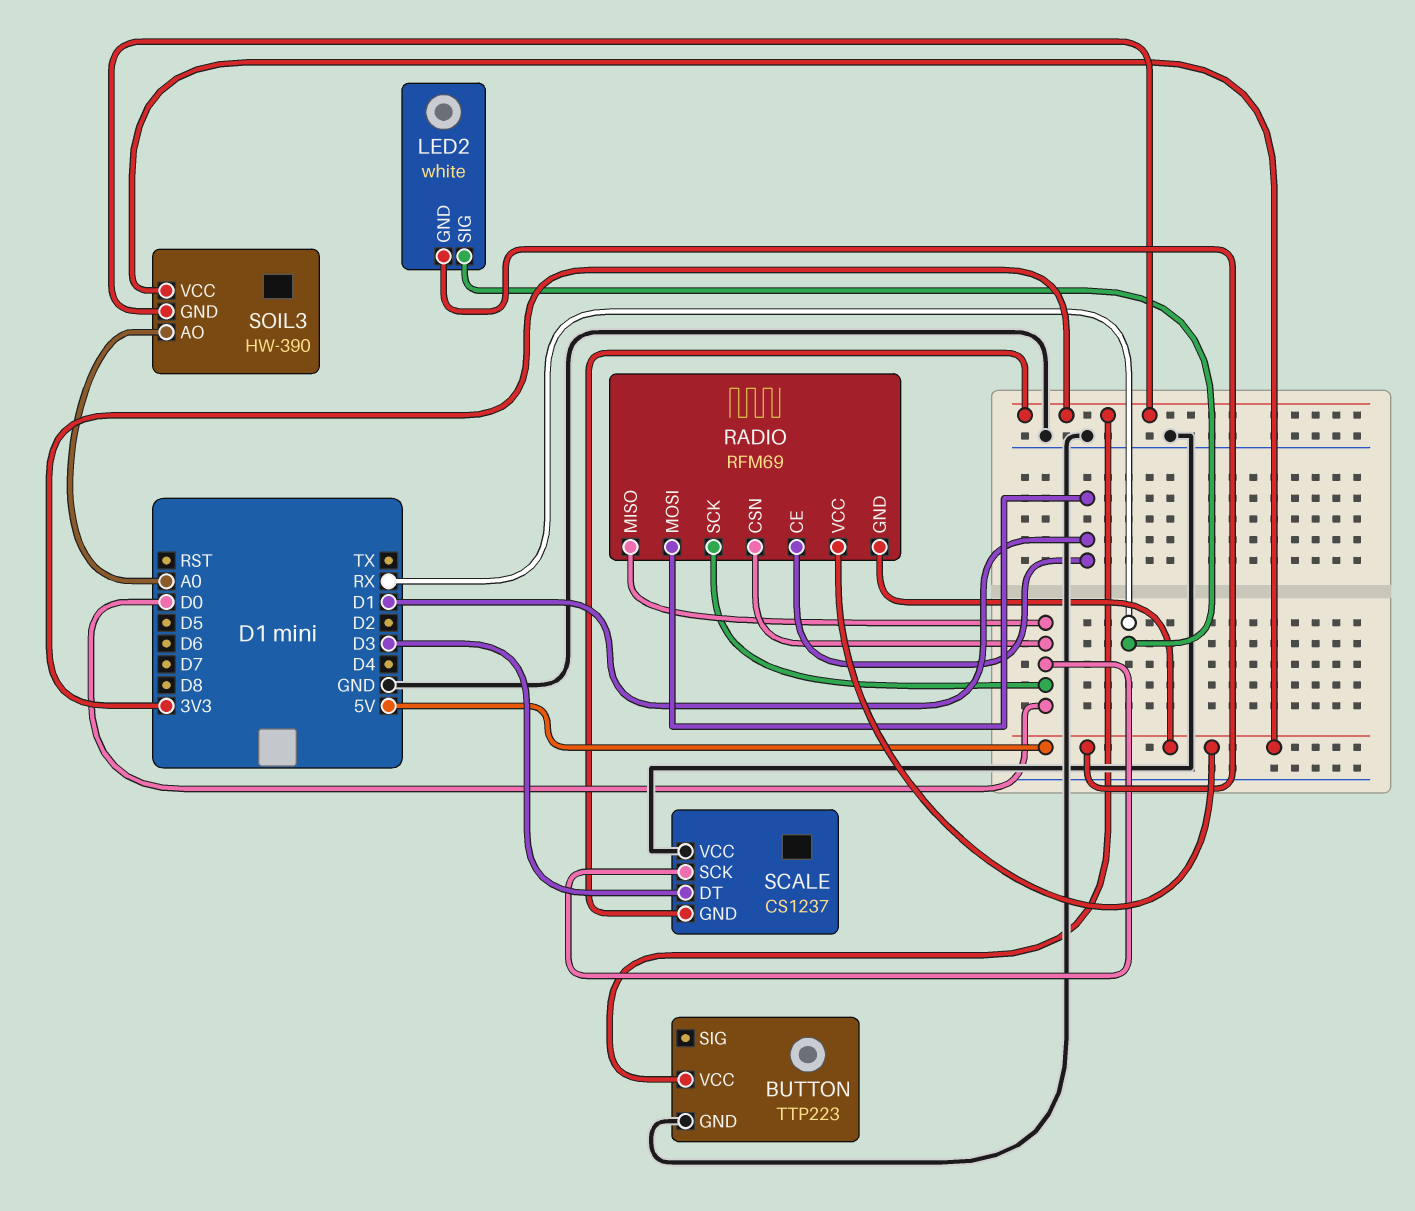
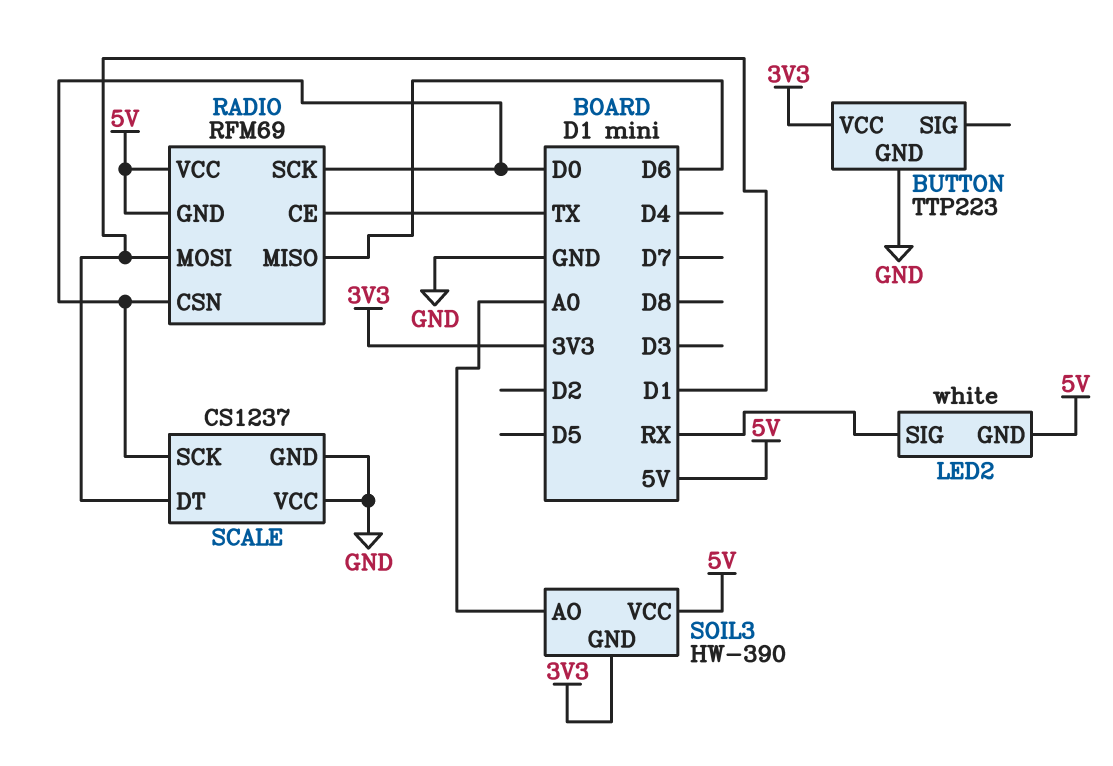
RADIO pin CE: D1 -> TX
RADIO pin MISO: D0 -> D6
SCALE pin DT: D3 -> D1
SCALE pin GND: 3V3 -> GND

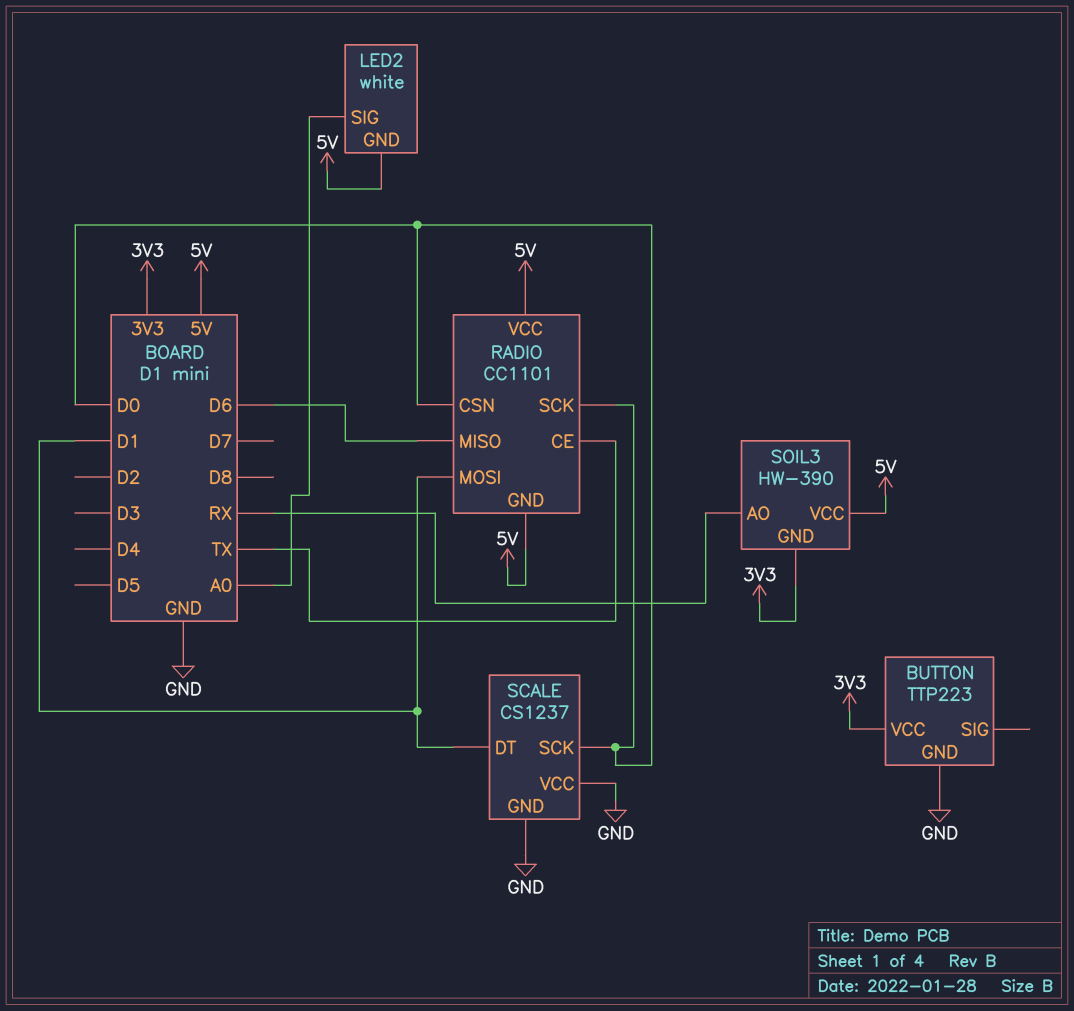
LED2 pin SIG: RX -> A0
RADIO: RFM69 -> CC1101
SOIL3 pin AO: A0 -> RX

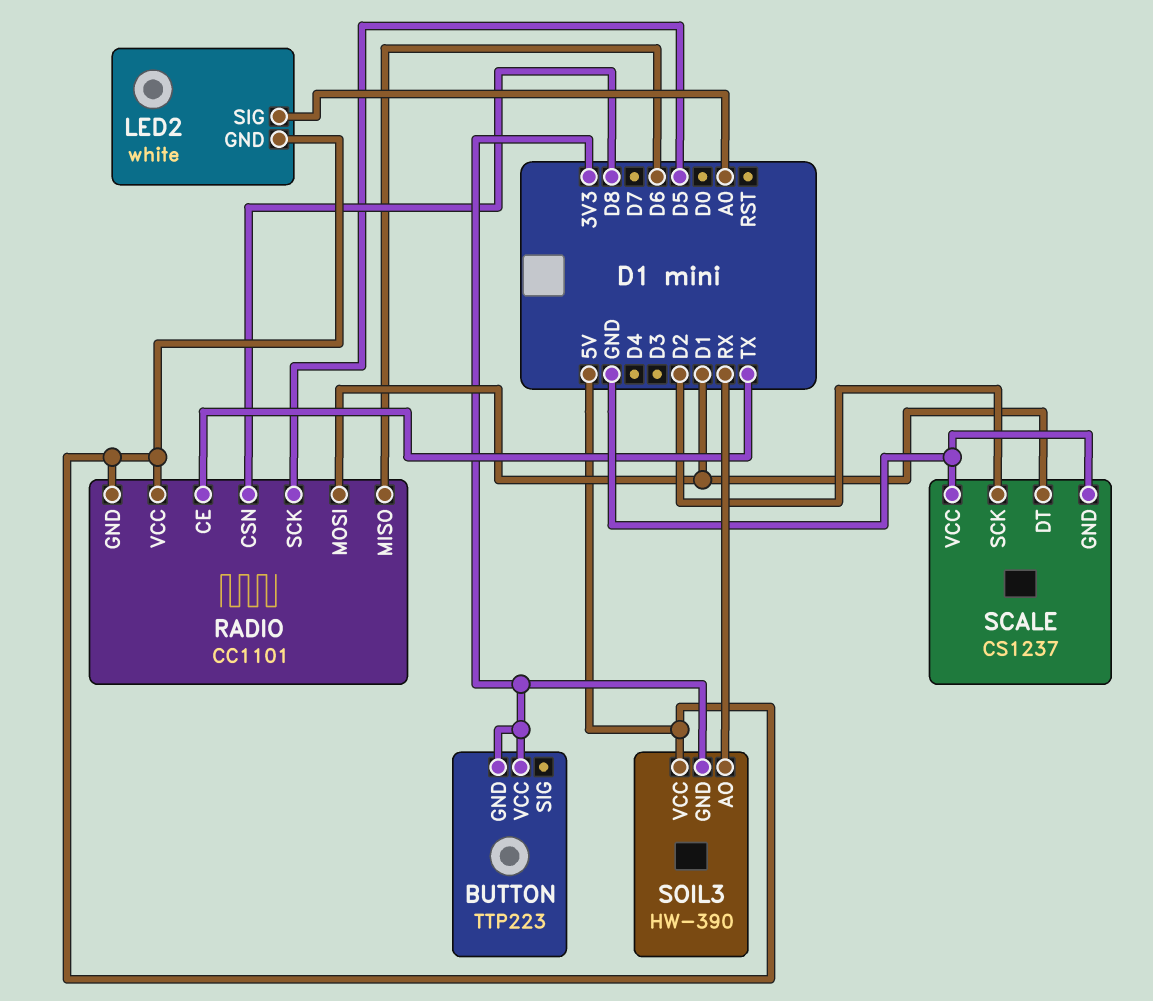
BUTTON pin GND: GND -> 3V3
RADIO pin CSN: D0 -> D8
RADIO pin SCK: D0 -> D5
SCALE pin SCK: D0 -> D2

